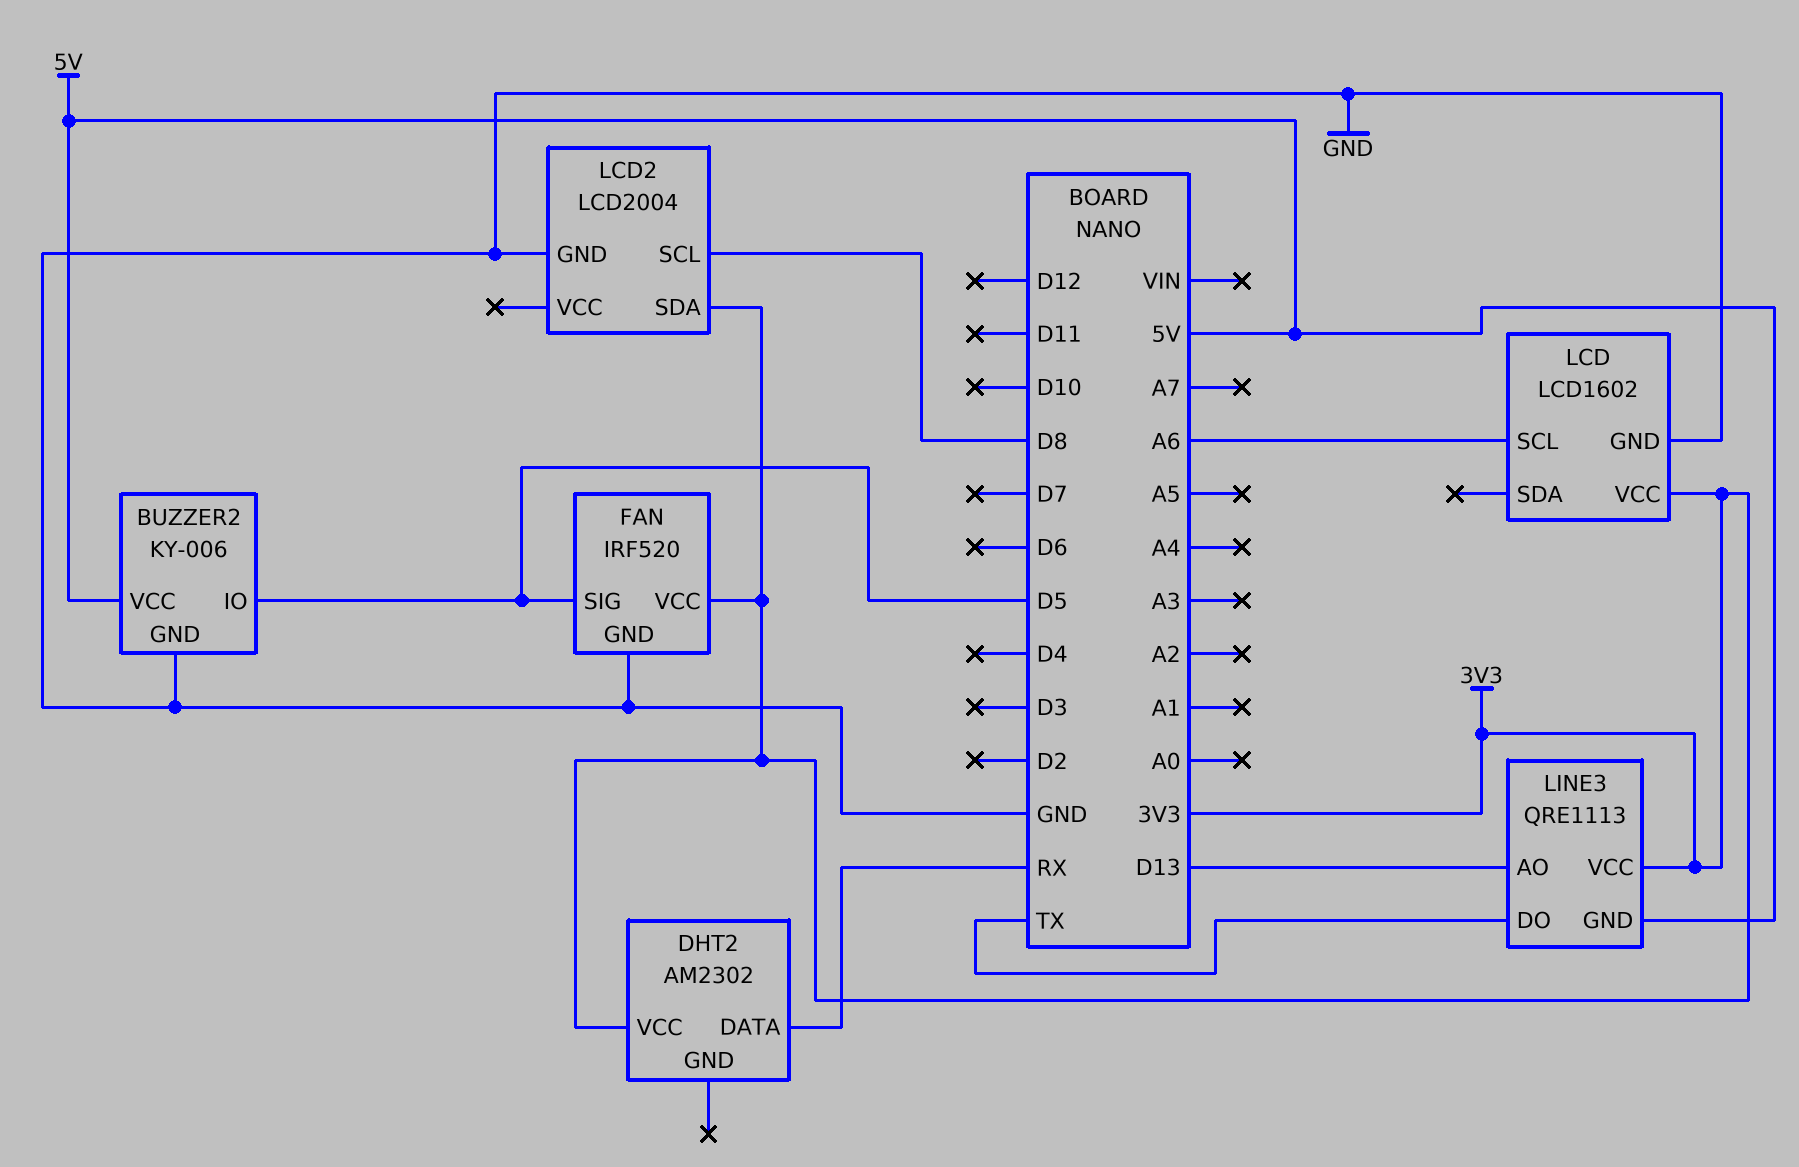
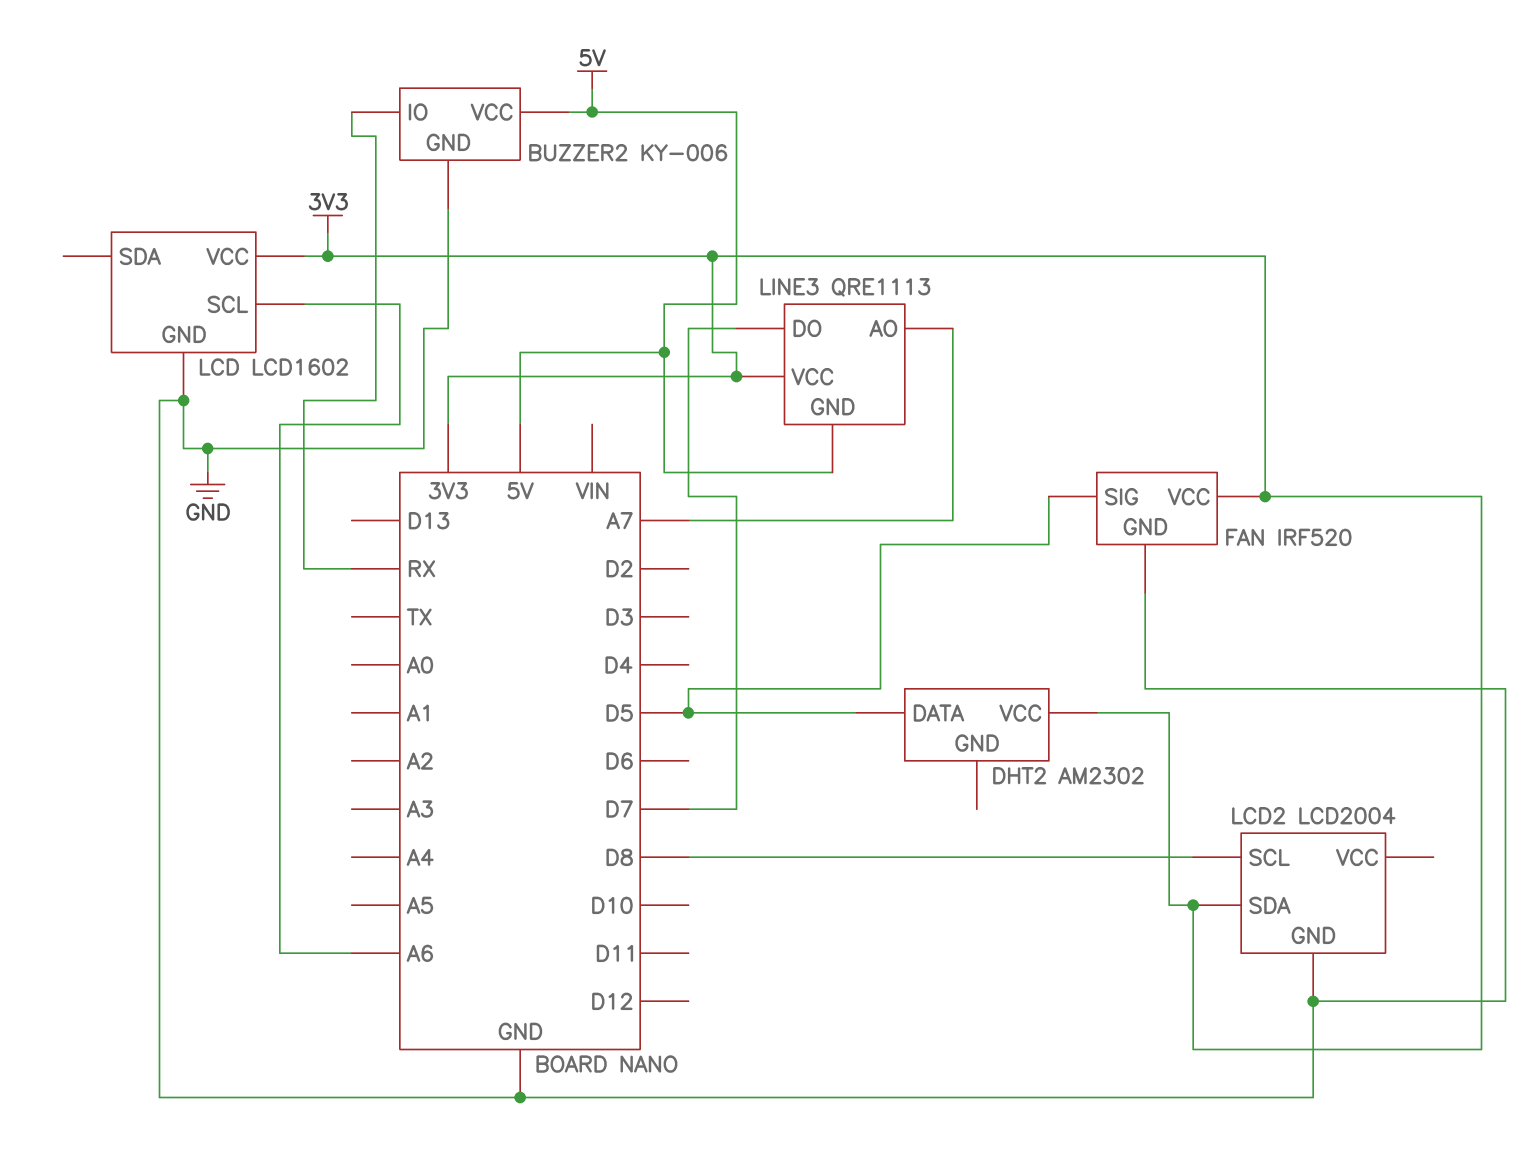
BUZZER2 pin IO: D5 -> RX
DHT2 pin DATA: RX -> D5
LINE3 pin AO: D13 -> A7
LINE3 pin DO: TX -> D7

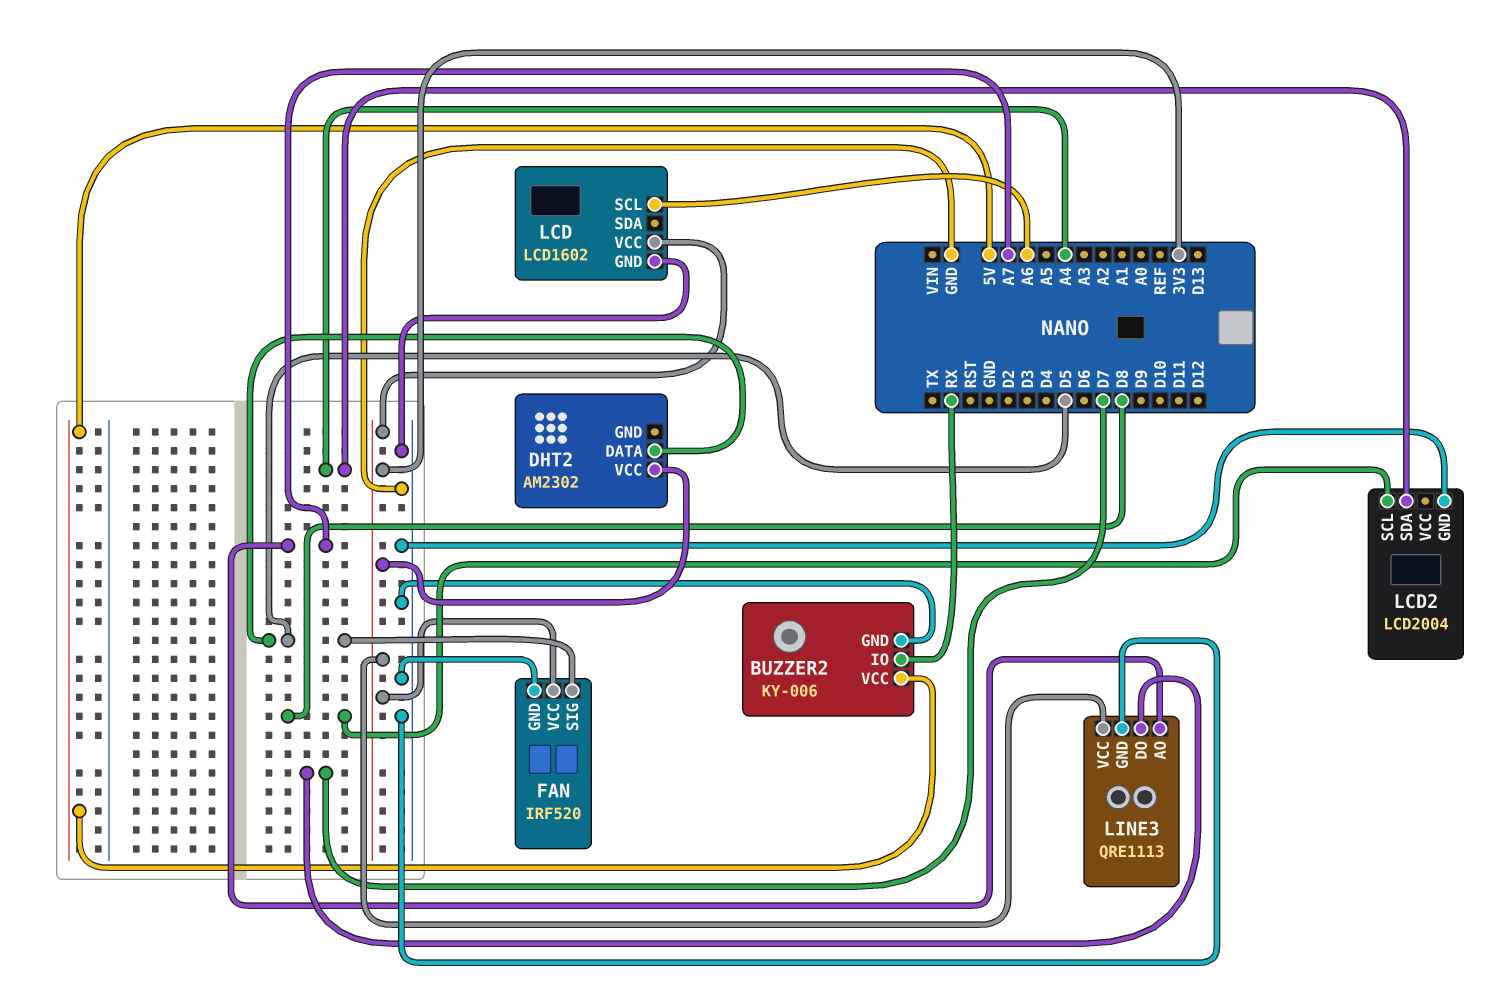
LCD2 pin SDA: 3V3 -> A4
LINE3 pin GND: 5V -> GND

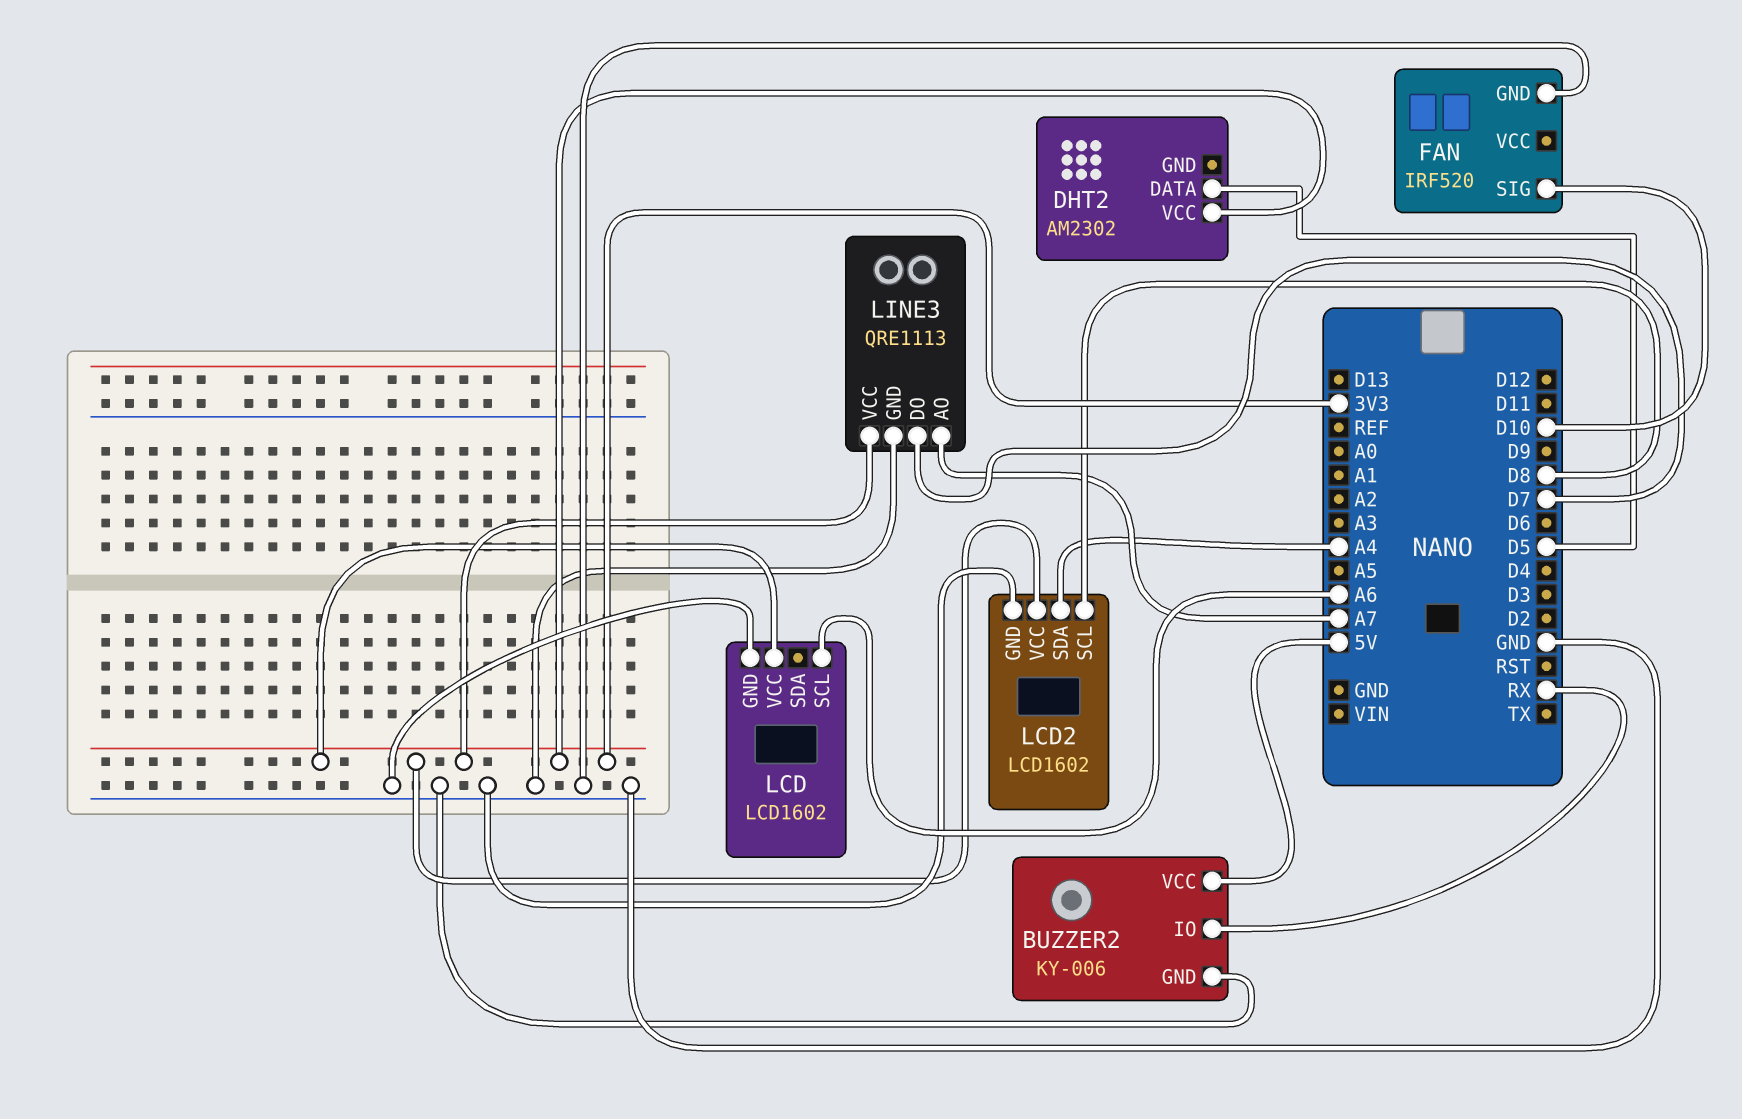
FAN pin SIG: D5 -> D10
FAN pin VCC: 3V3 -> none
LCD2: LCD2004 -> LCD1602
LCD2 pin VCC: none -> 3V3

